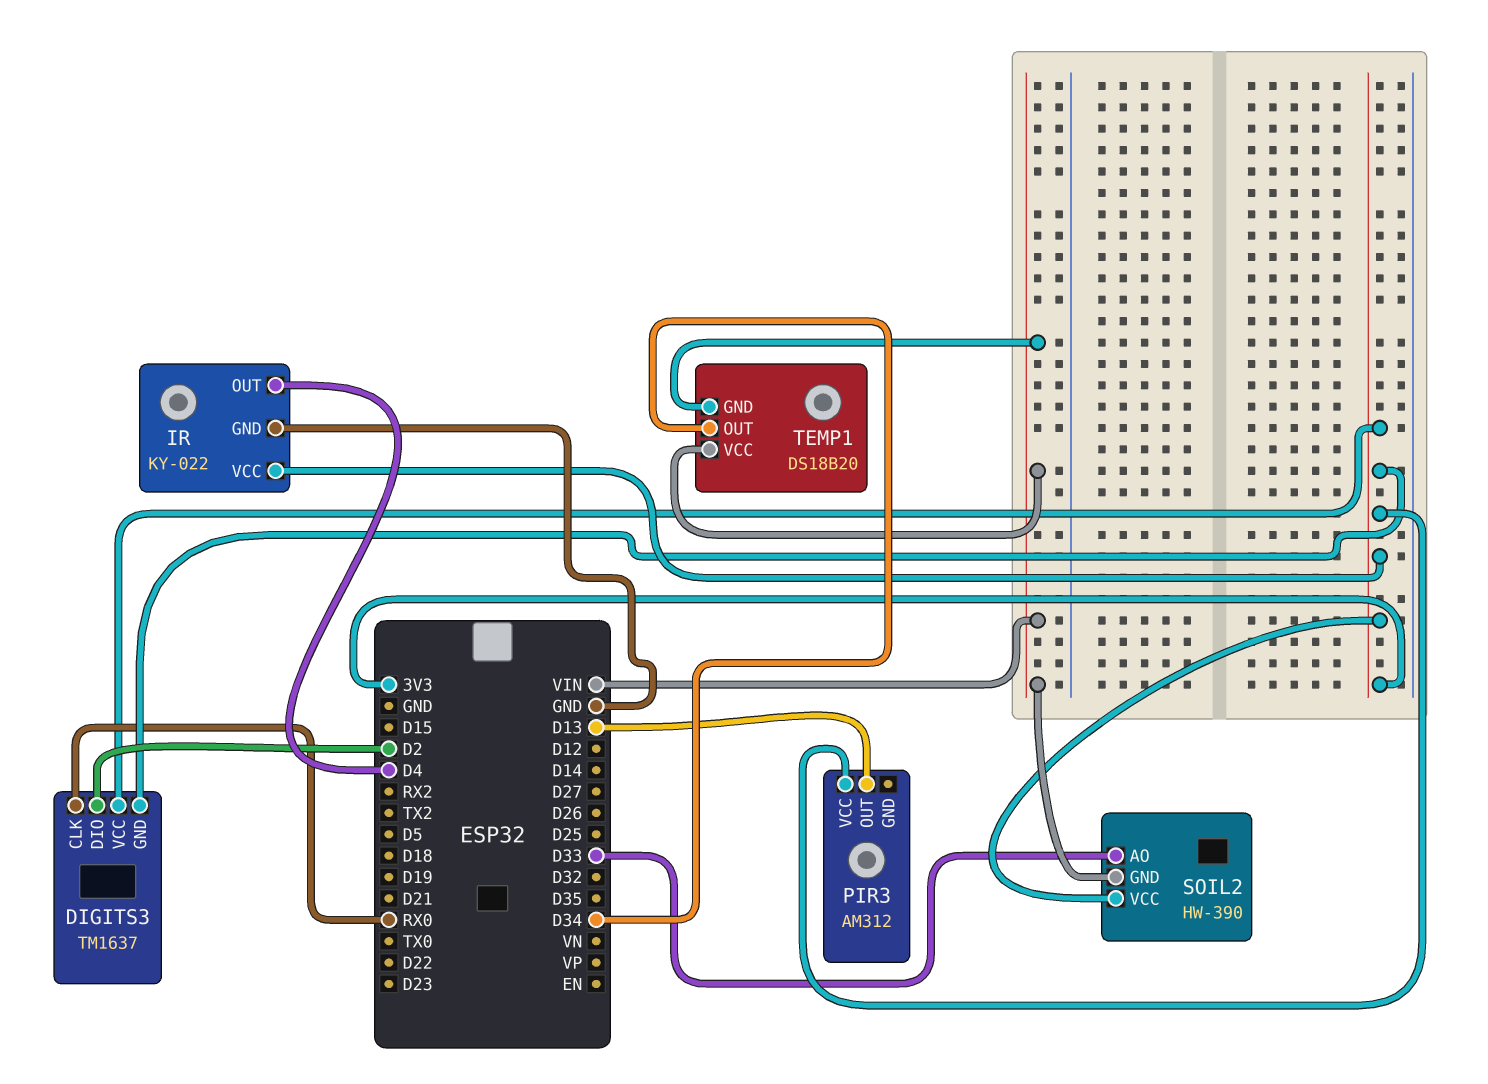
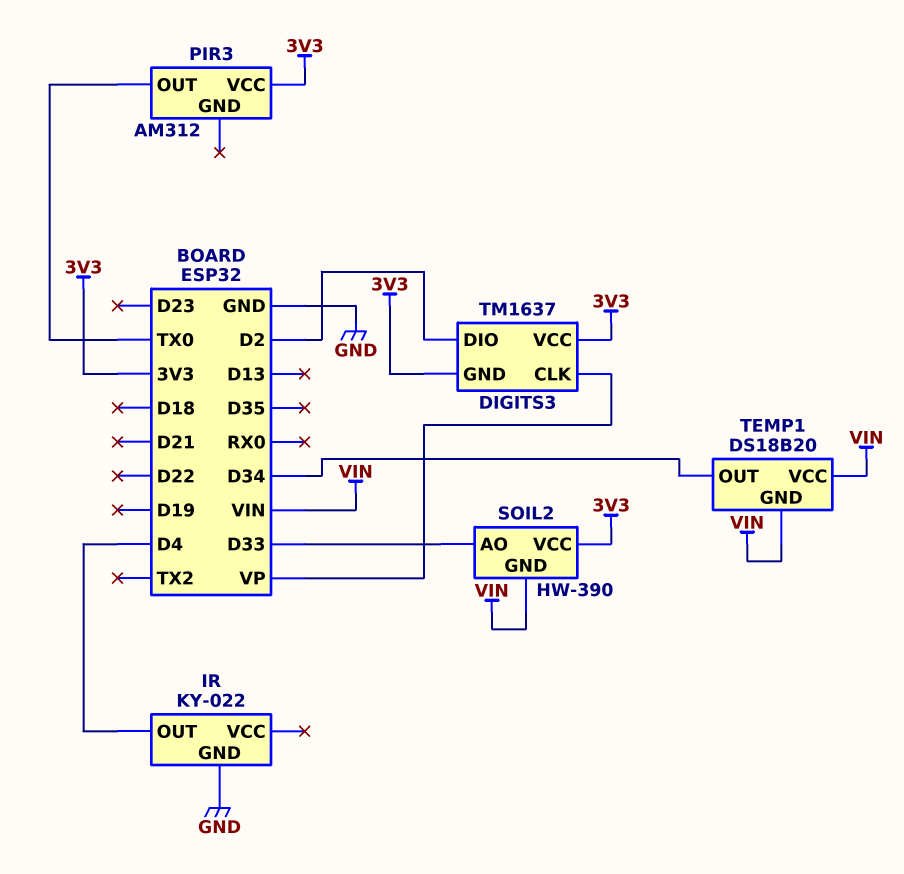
DIGITS3 pin CLK: RX0 -> VP
IR pin VCC: 3V3 -> none
PIR3 pin OUT: D13 -> TX0

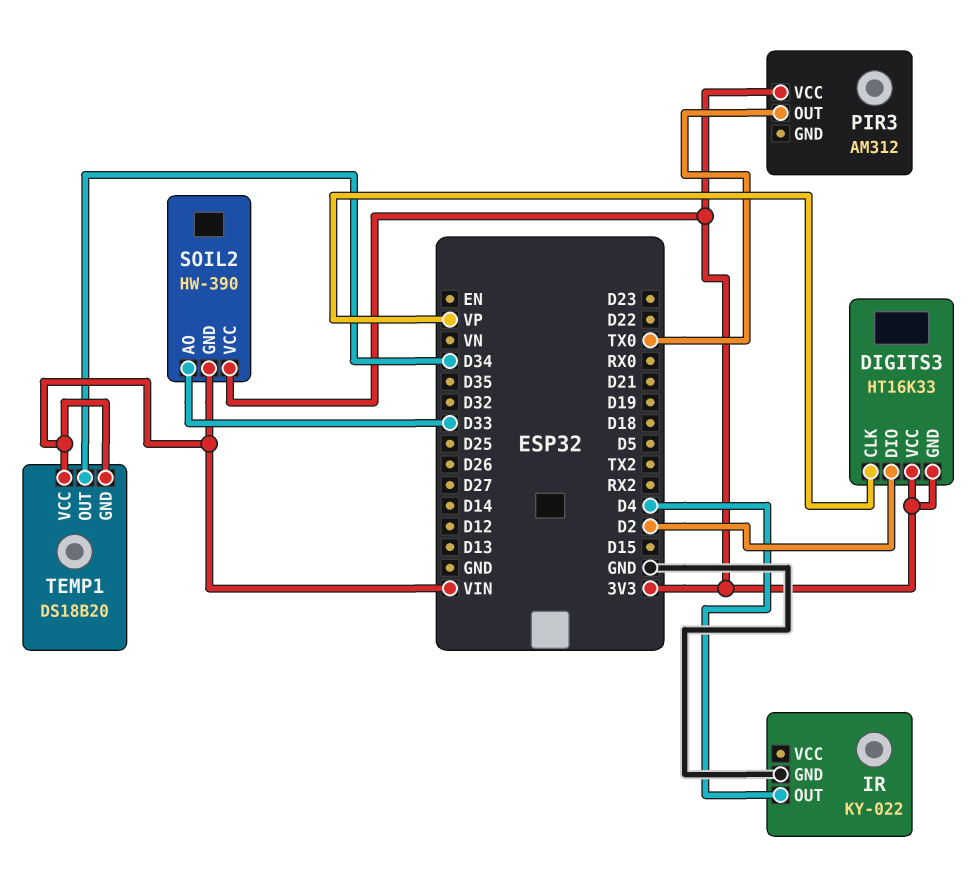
DIGITS3: TM1637 -> HT16K33

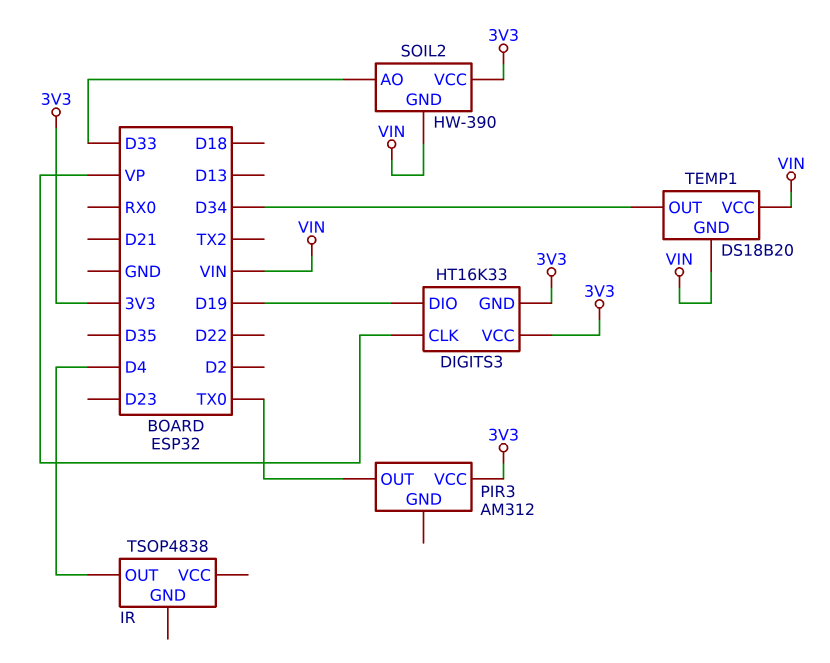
DIGITS3 pin DIO: D2 -> D19
IR: KY-022 -> TSOP4838
IR pin GND: GND -> none

